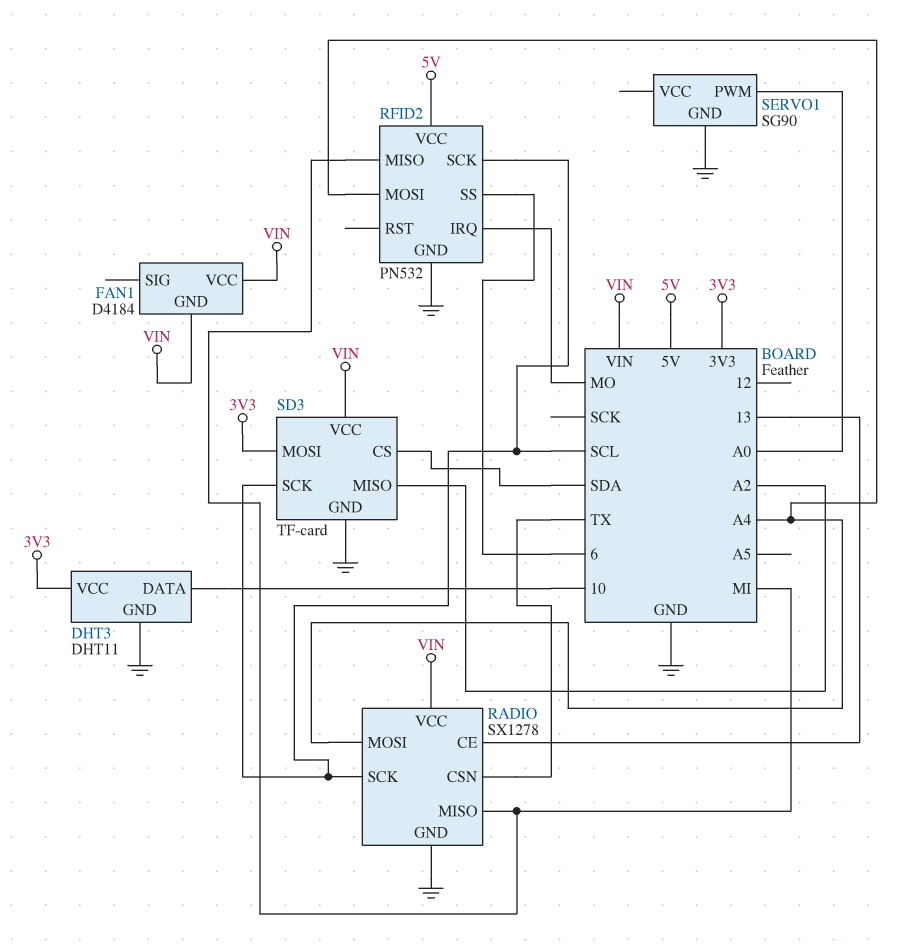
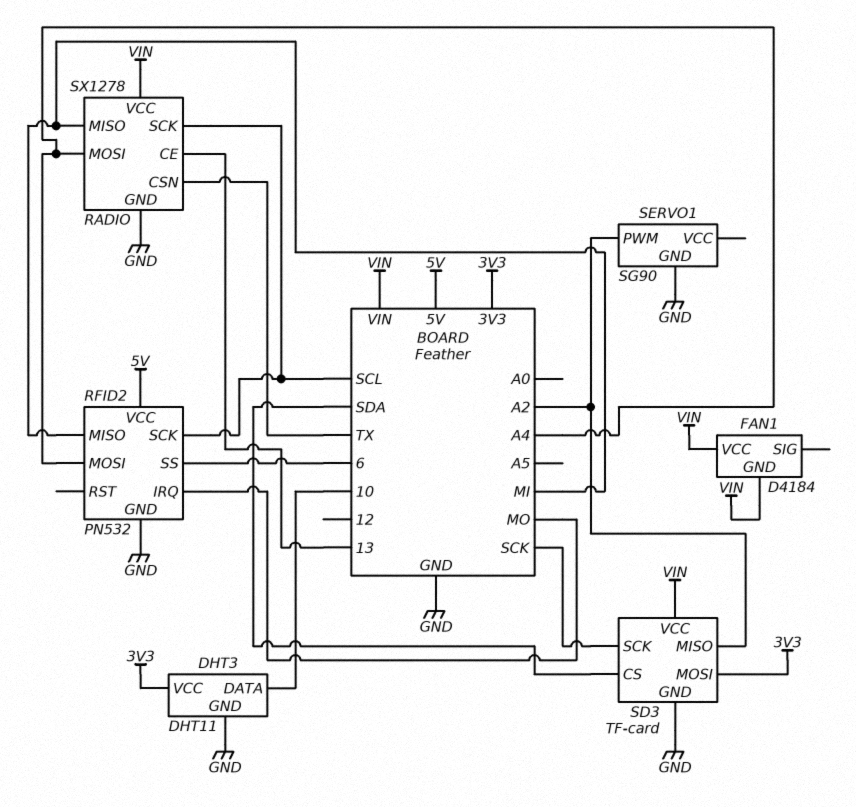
SD3 pin SCK: SCL -> SCK
SERVO1 pin PWM: A0 -> A2

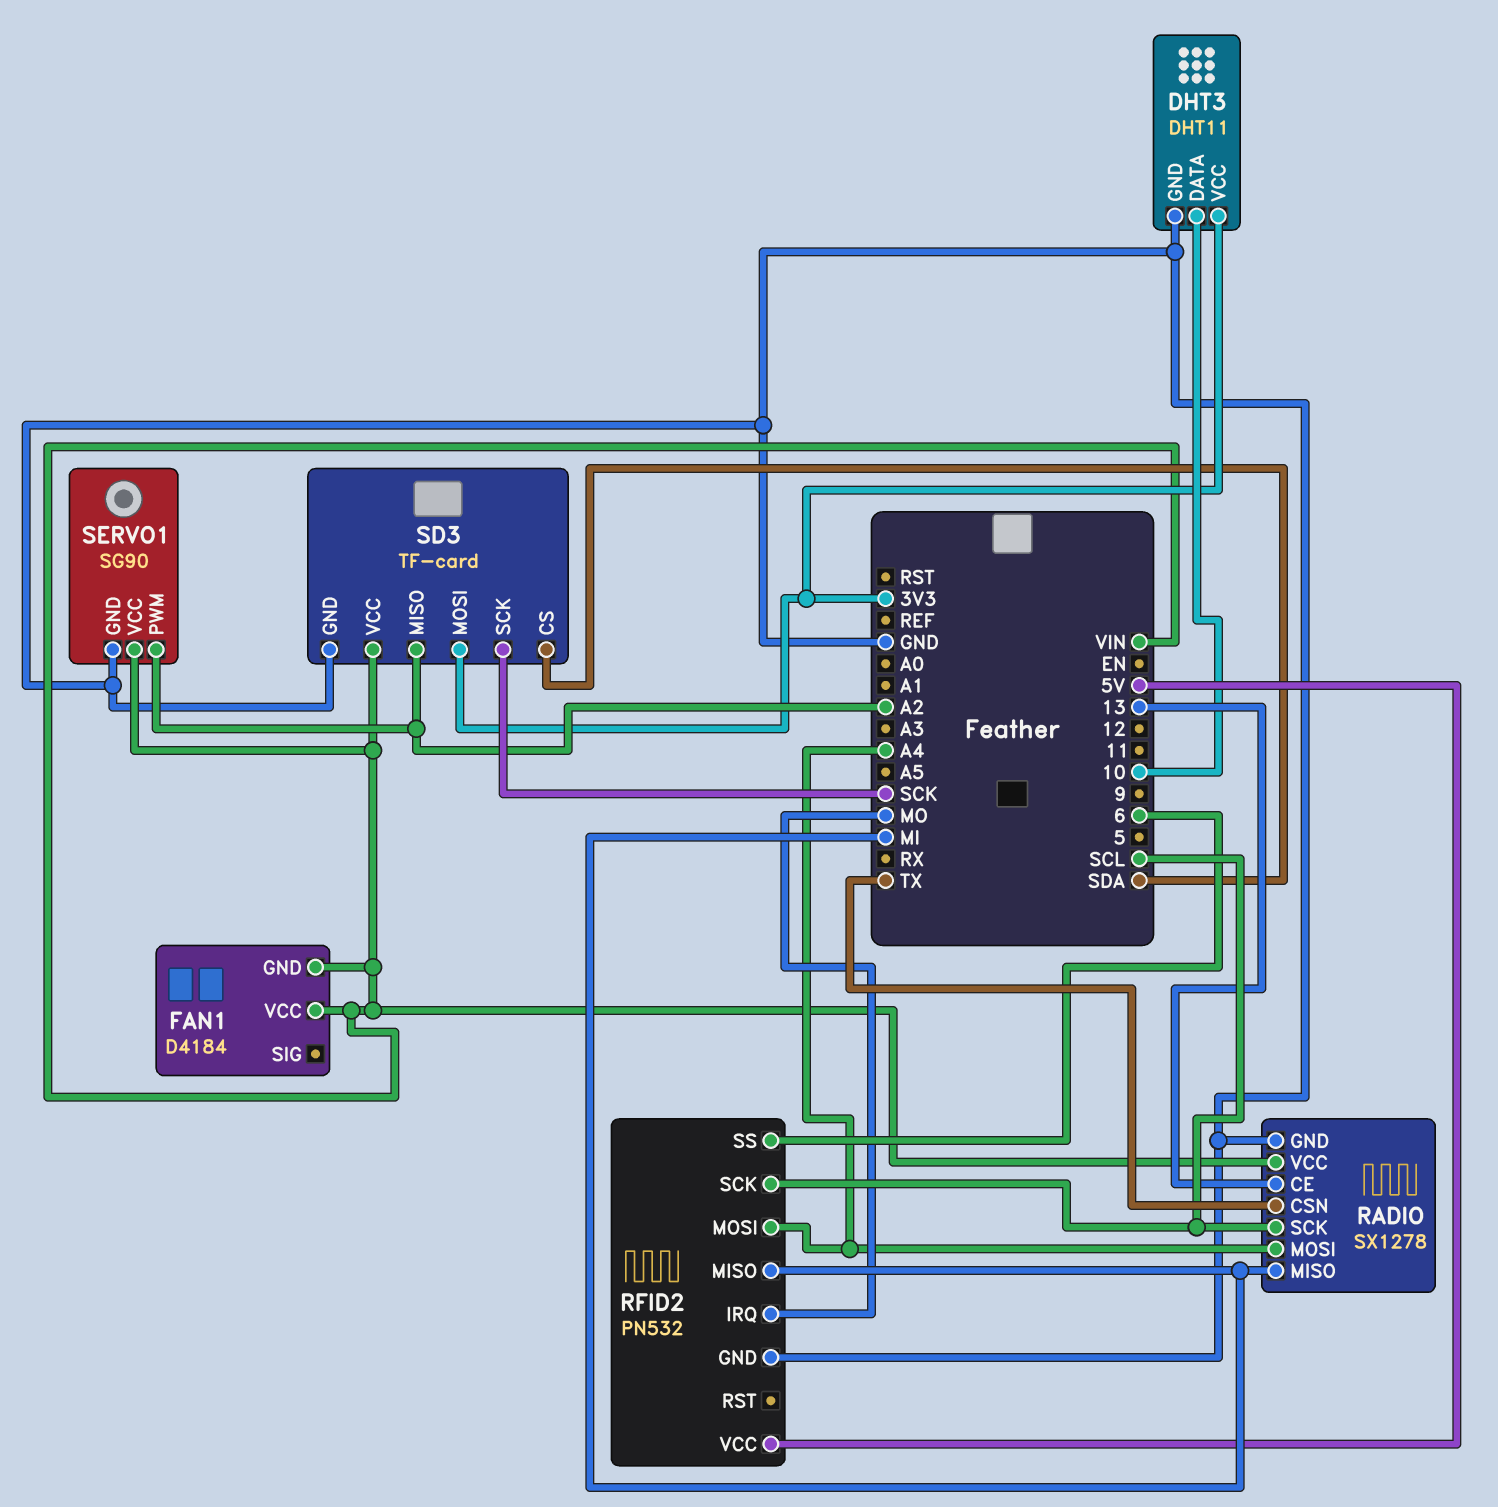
SERVO1 pin VCC: none -> VIN

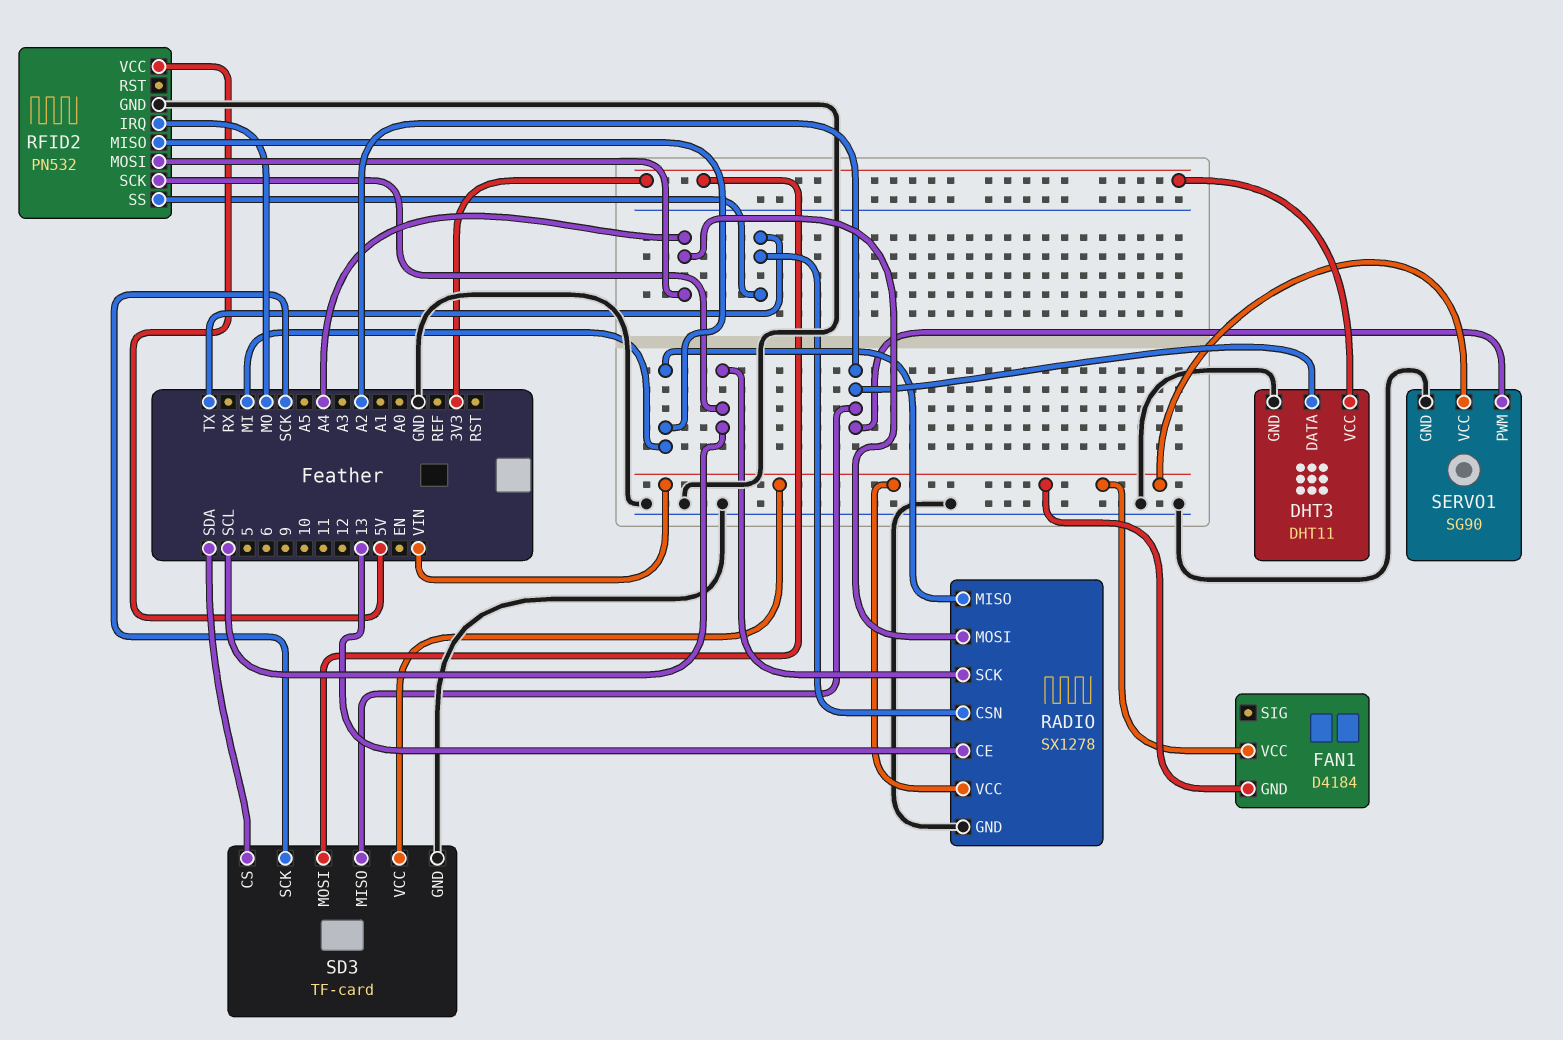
DHT3 pin DATA: 10 -> A2
RFID2 pin SS: 6 -> TX

